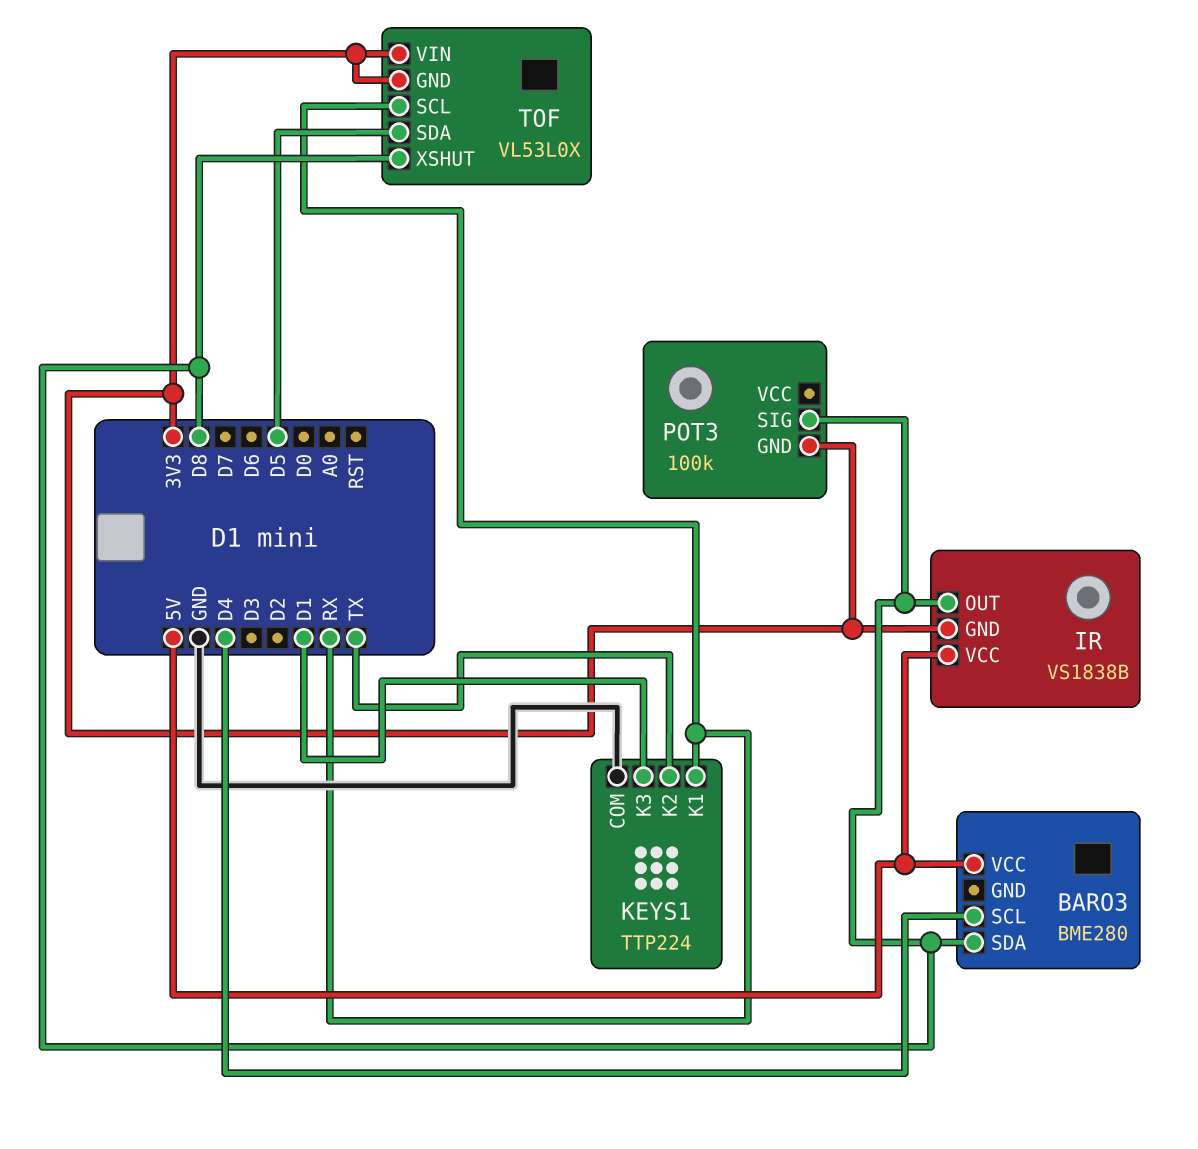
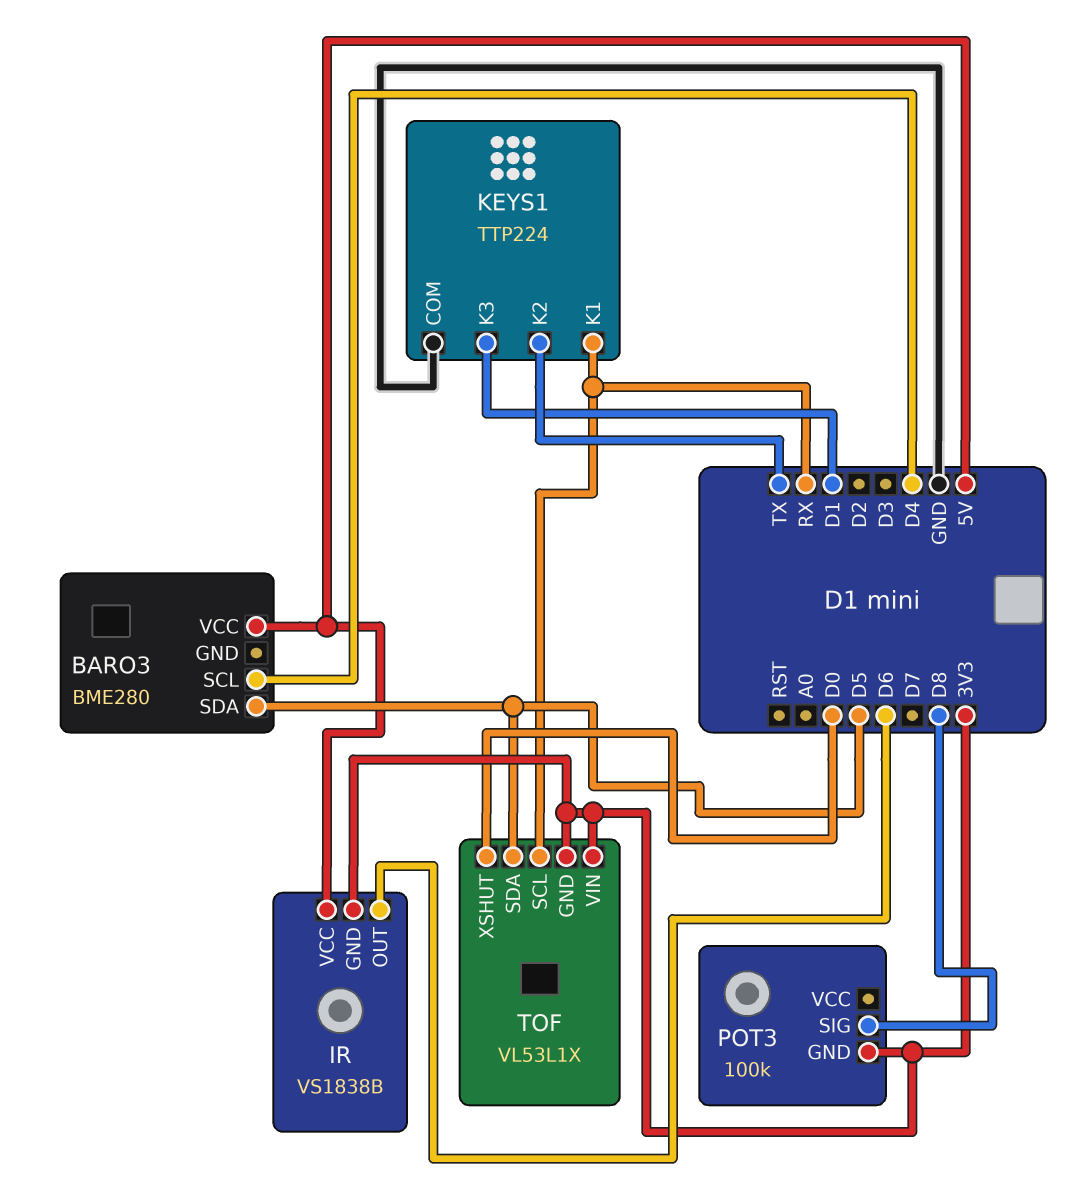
BARO3 pin SDA: D8 -> D5
IR pin OUT: D8 -> D6
TOF: VL53L0X -> VL53L1X
TOF pin XSHUT: D8 -> D0

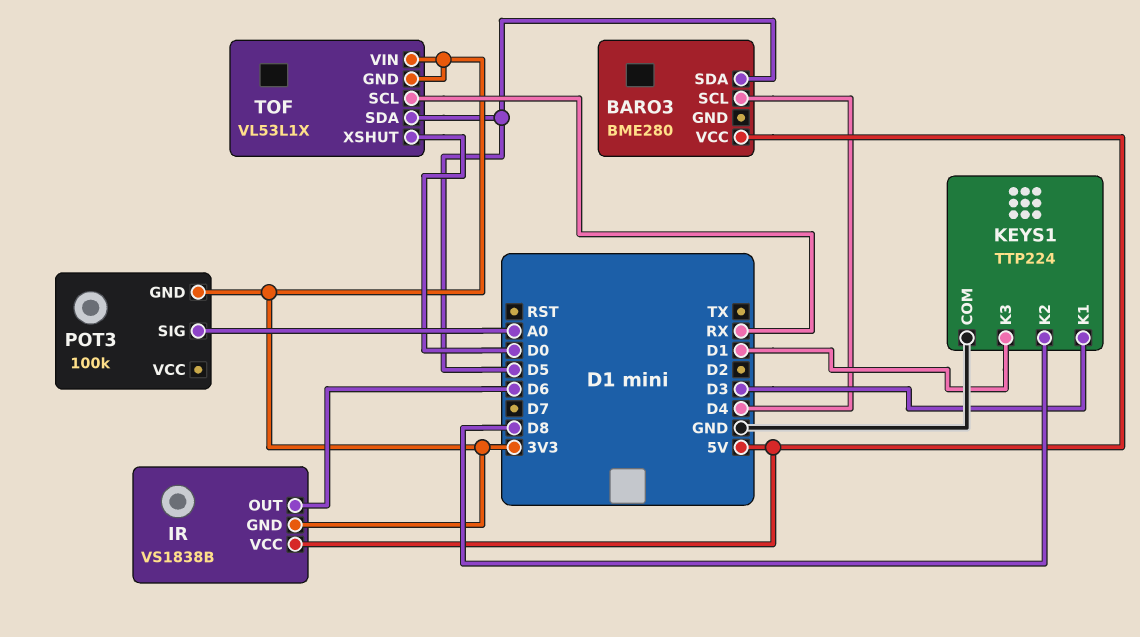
KEYS1 pin K1: RX -> D3
KEYS1 pin K2: TX -> D8
POT3 pin SIG: D8 -> A0

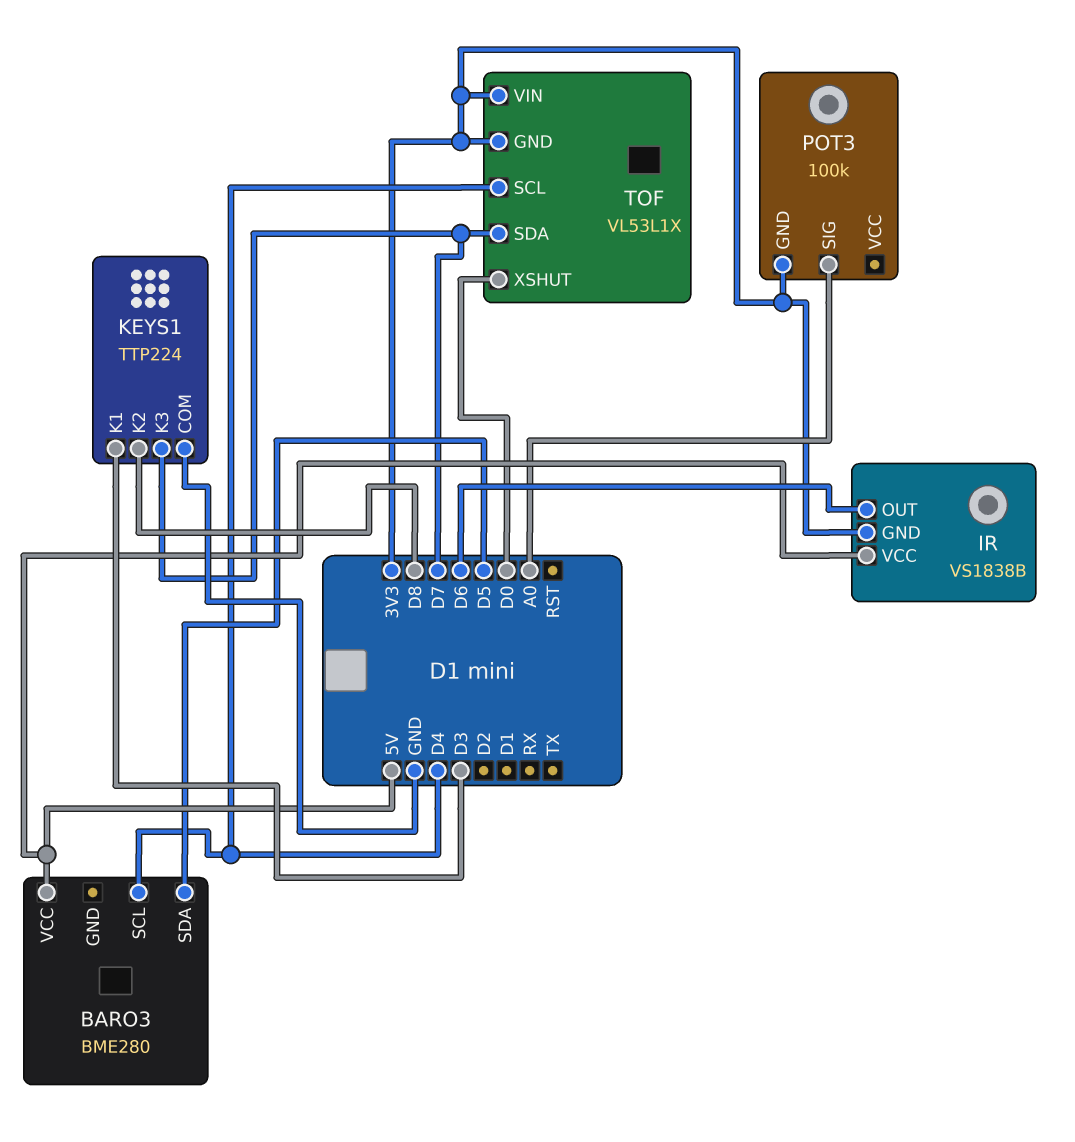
KEYS1 pin K3: D1 -> D7
TOF pin SCL: RX -> D4
TOF pin SDA: D5 -> D7

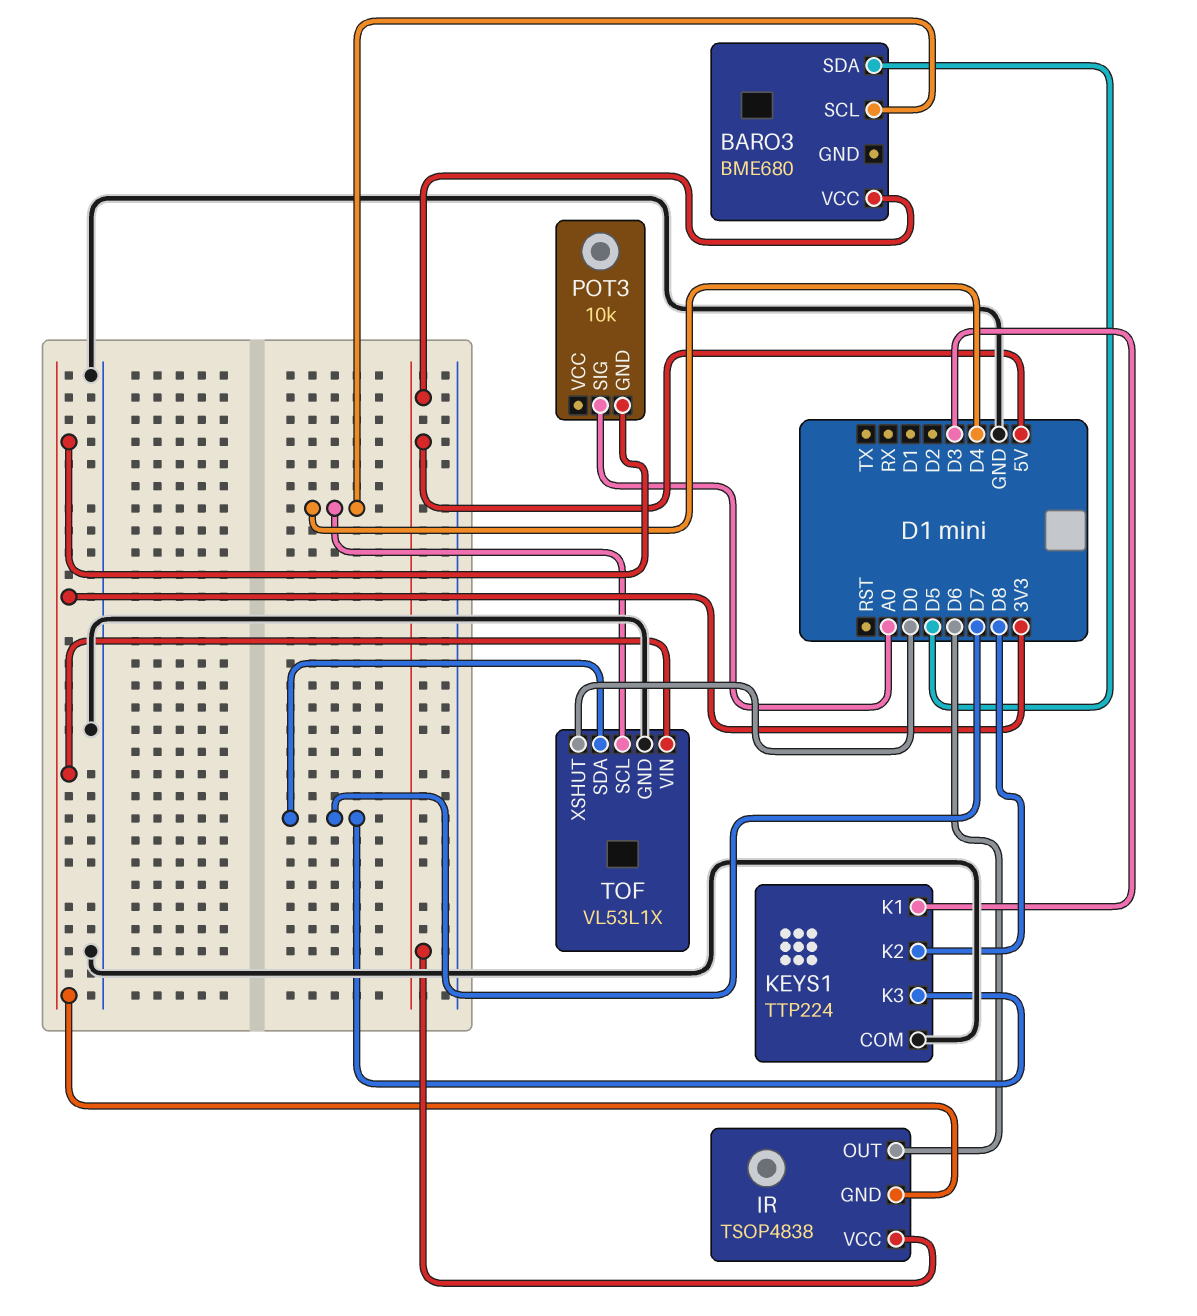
BARO3: BME280 -> BME680
IR: VS1838B -> TSOP4838
POT3: 100k -> 10k
TOF pin GND: 3V3 -> GND

